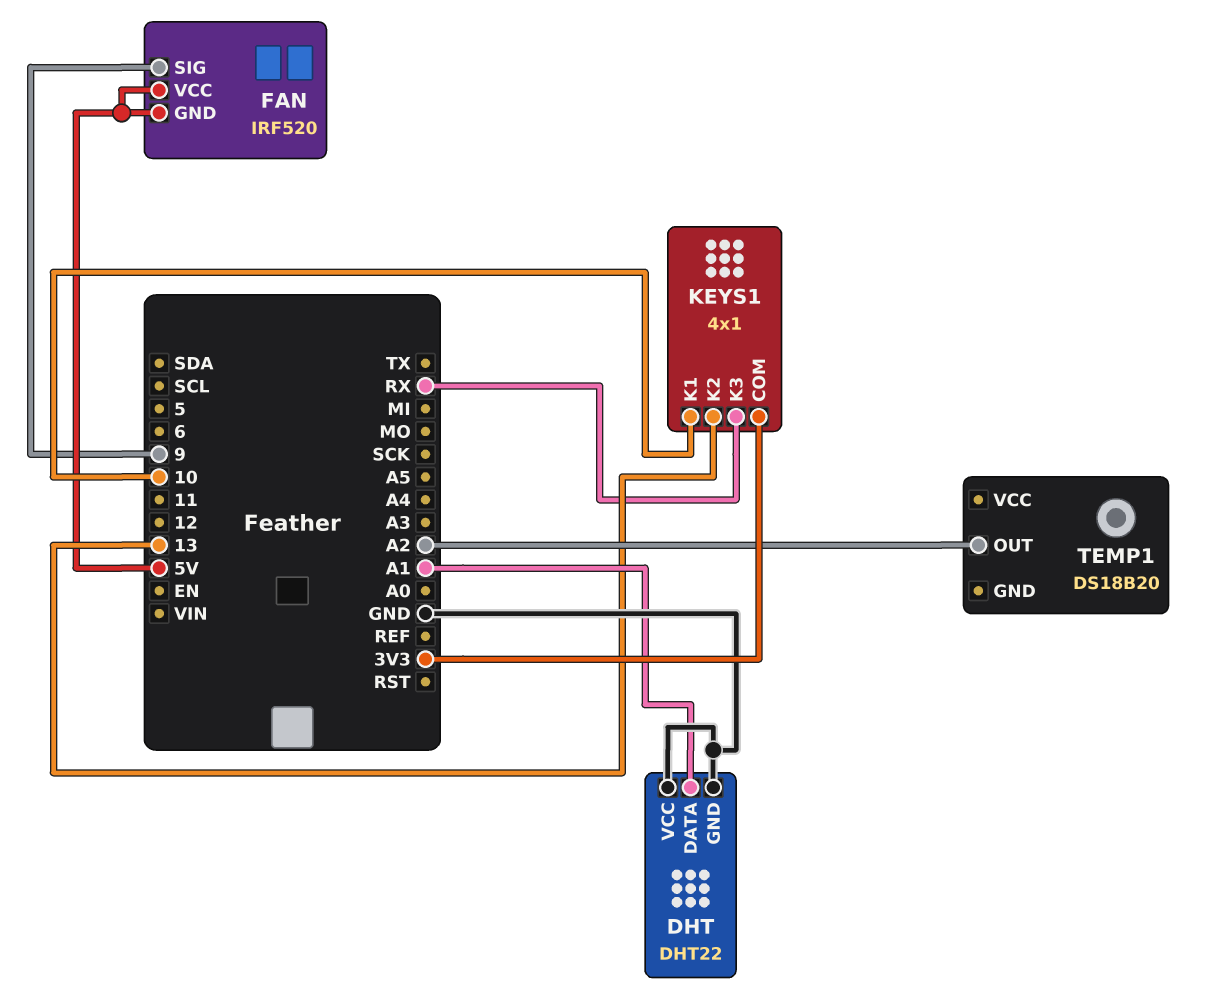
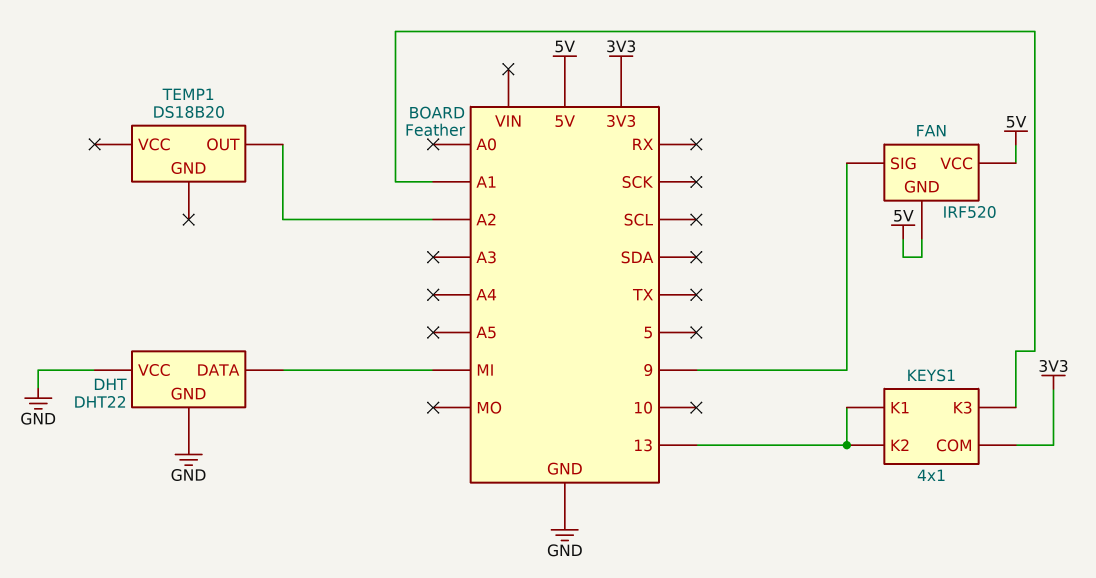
DHT pin DATA: A1 -> MI
KEYS1 pin K1: 10 -> 13
KEYS1 pin K3: RX -> A1

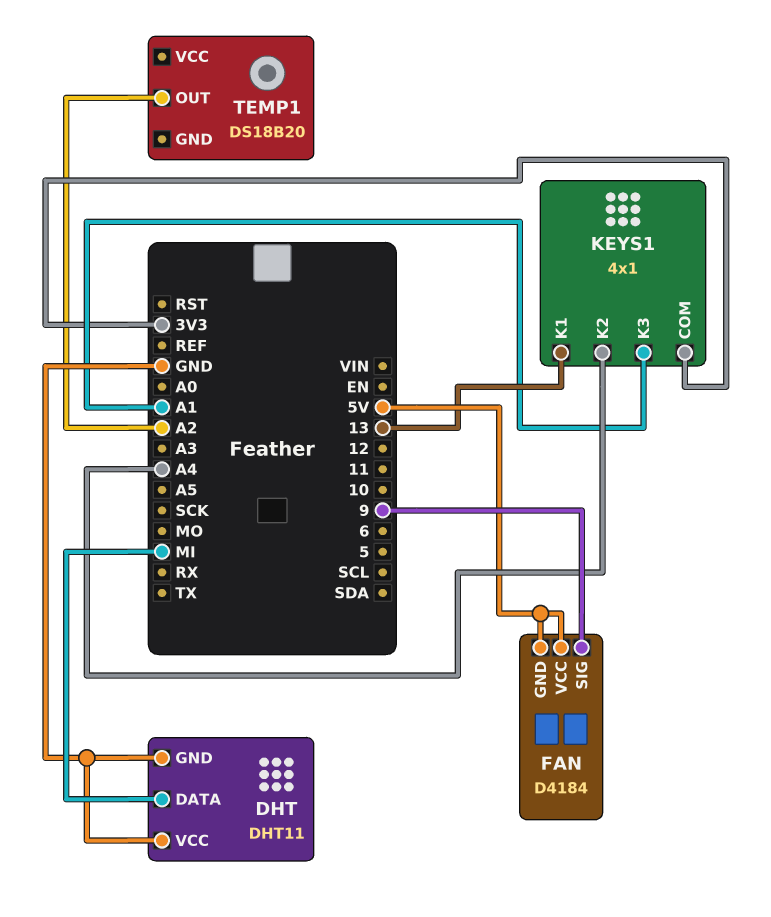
DHT: DHT22 -> DHT11
FAN: IRF520 -> D4184
KEYS1 pin K2: 13 -> A4

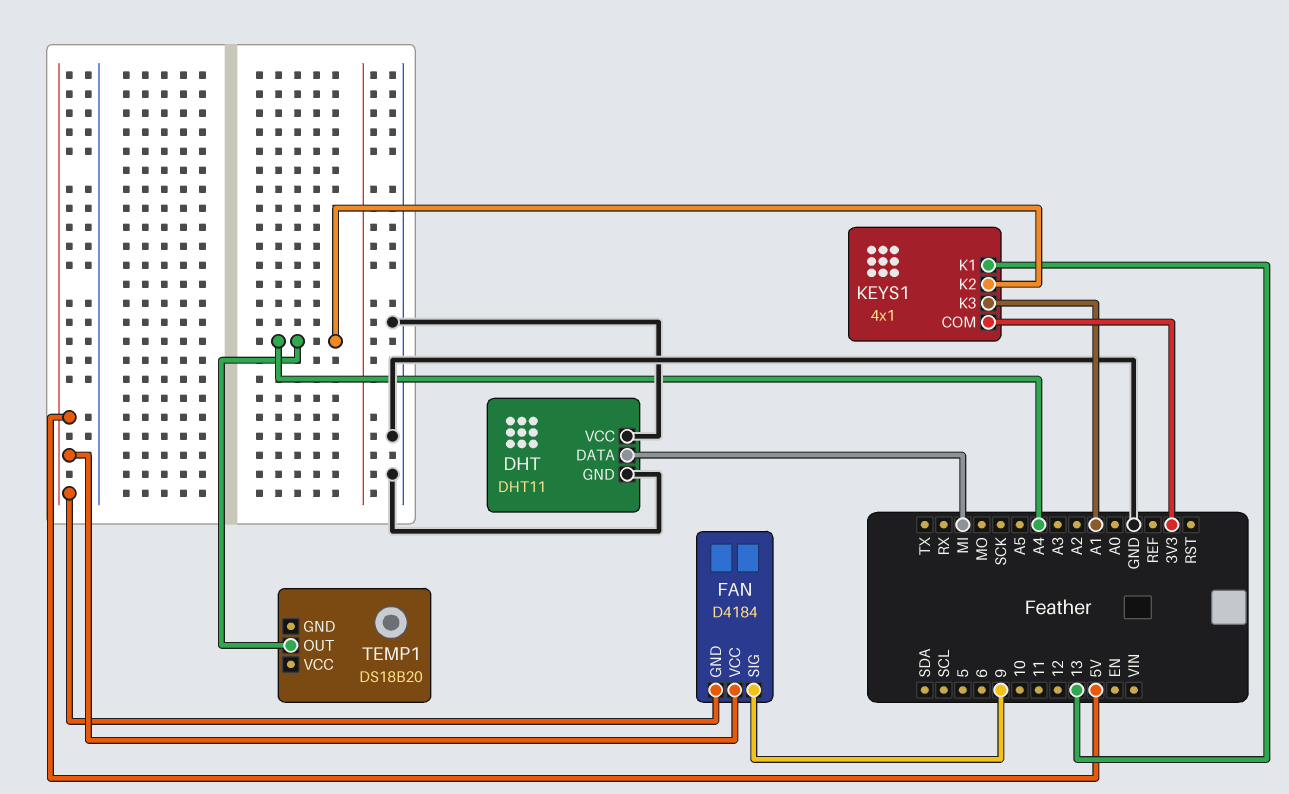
TEMP1 pin OUT: A2 -> A4

